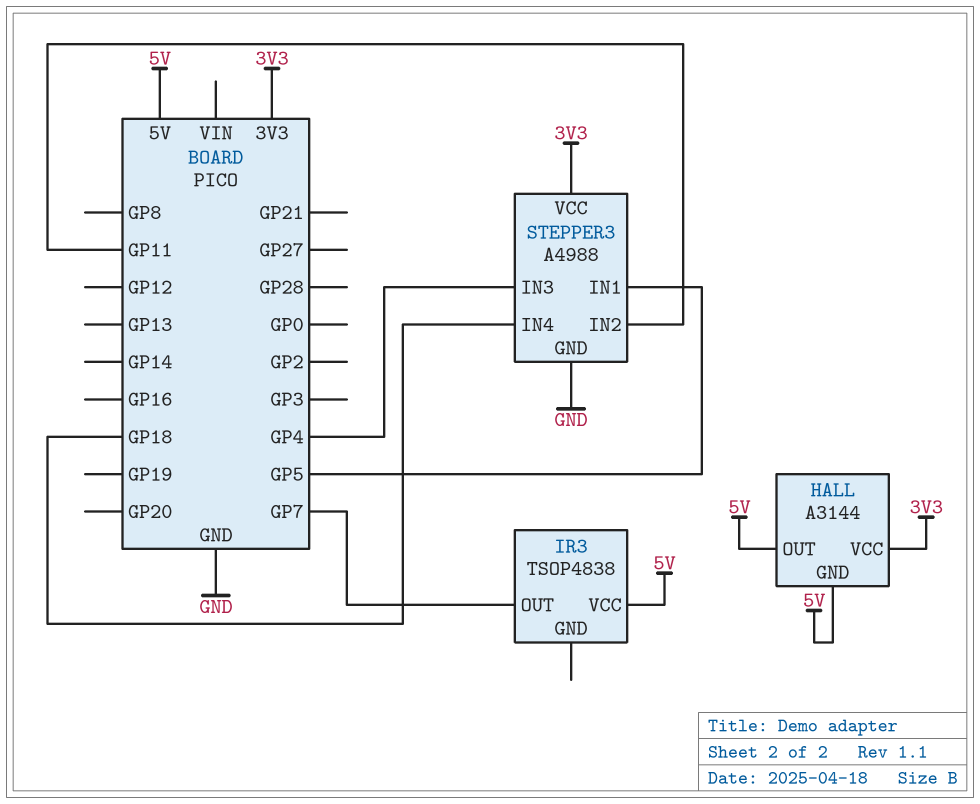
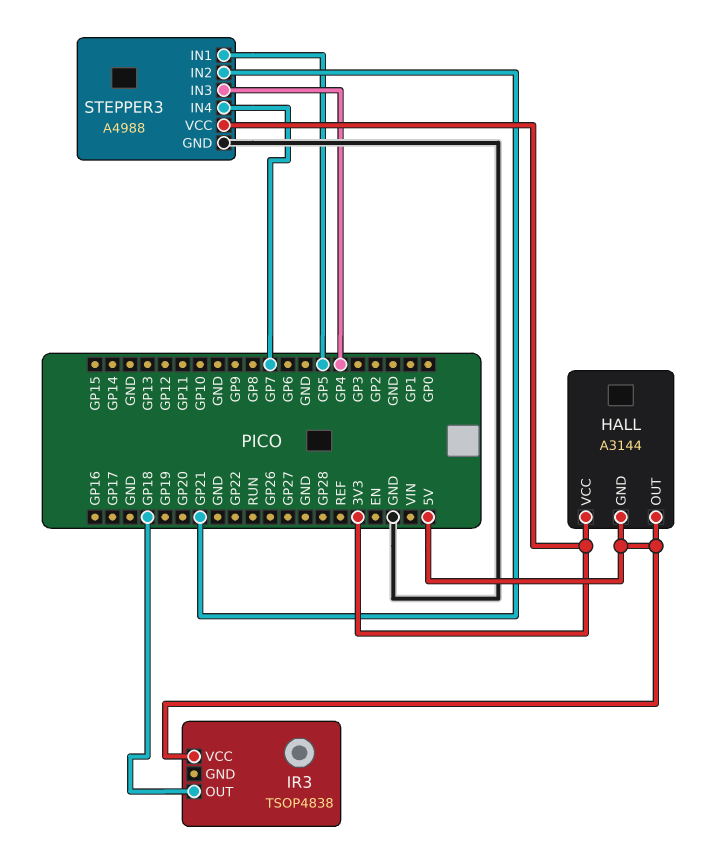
IR3 pin OUT: GP7 -> GP18
STEPPER3 pin IN2: GP11 -> GP21
STEPPER3 pin IN4: GP18 -> GP7

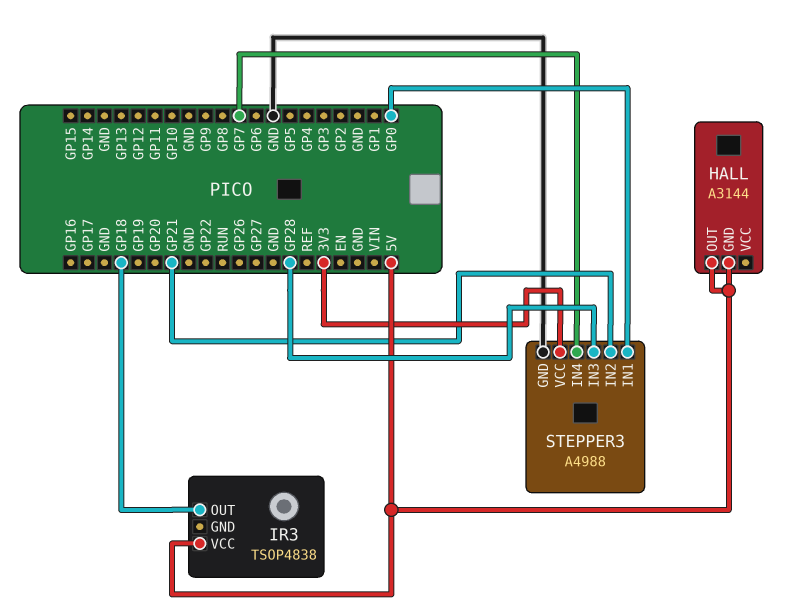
HALL pin VCC: 3V3 -> none
STEPPER3 pin IN1: GP5 -> GP0
STEPPER3 pin IN3: GP4 -> GP28

